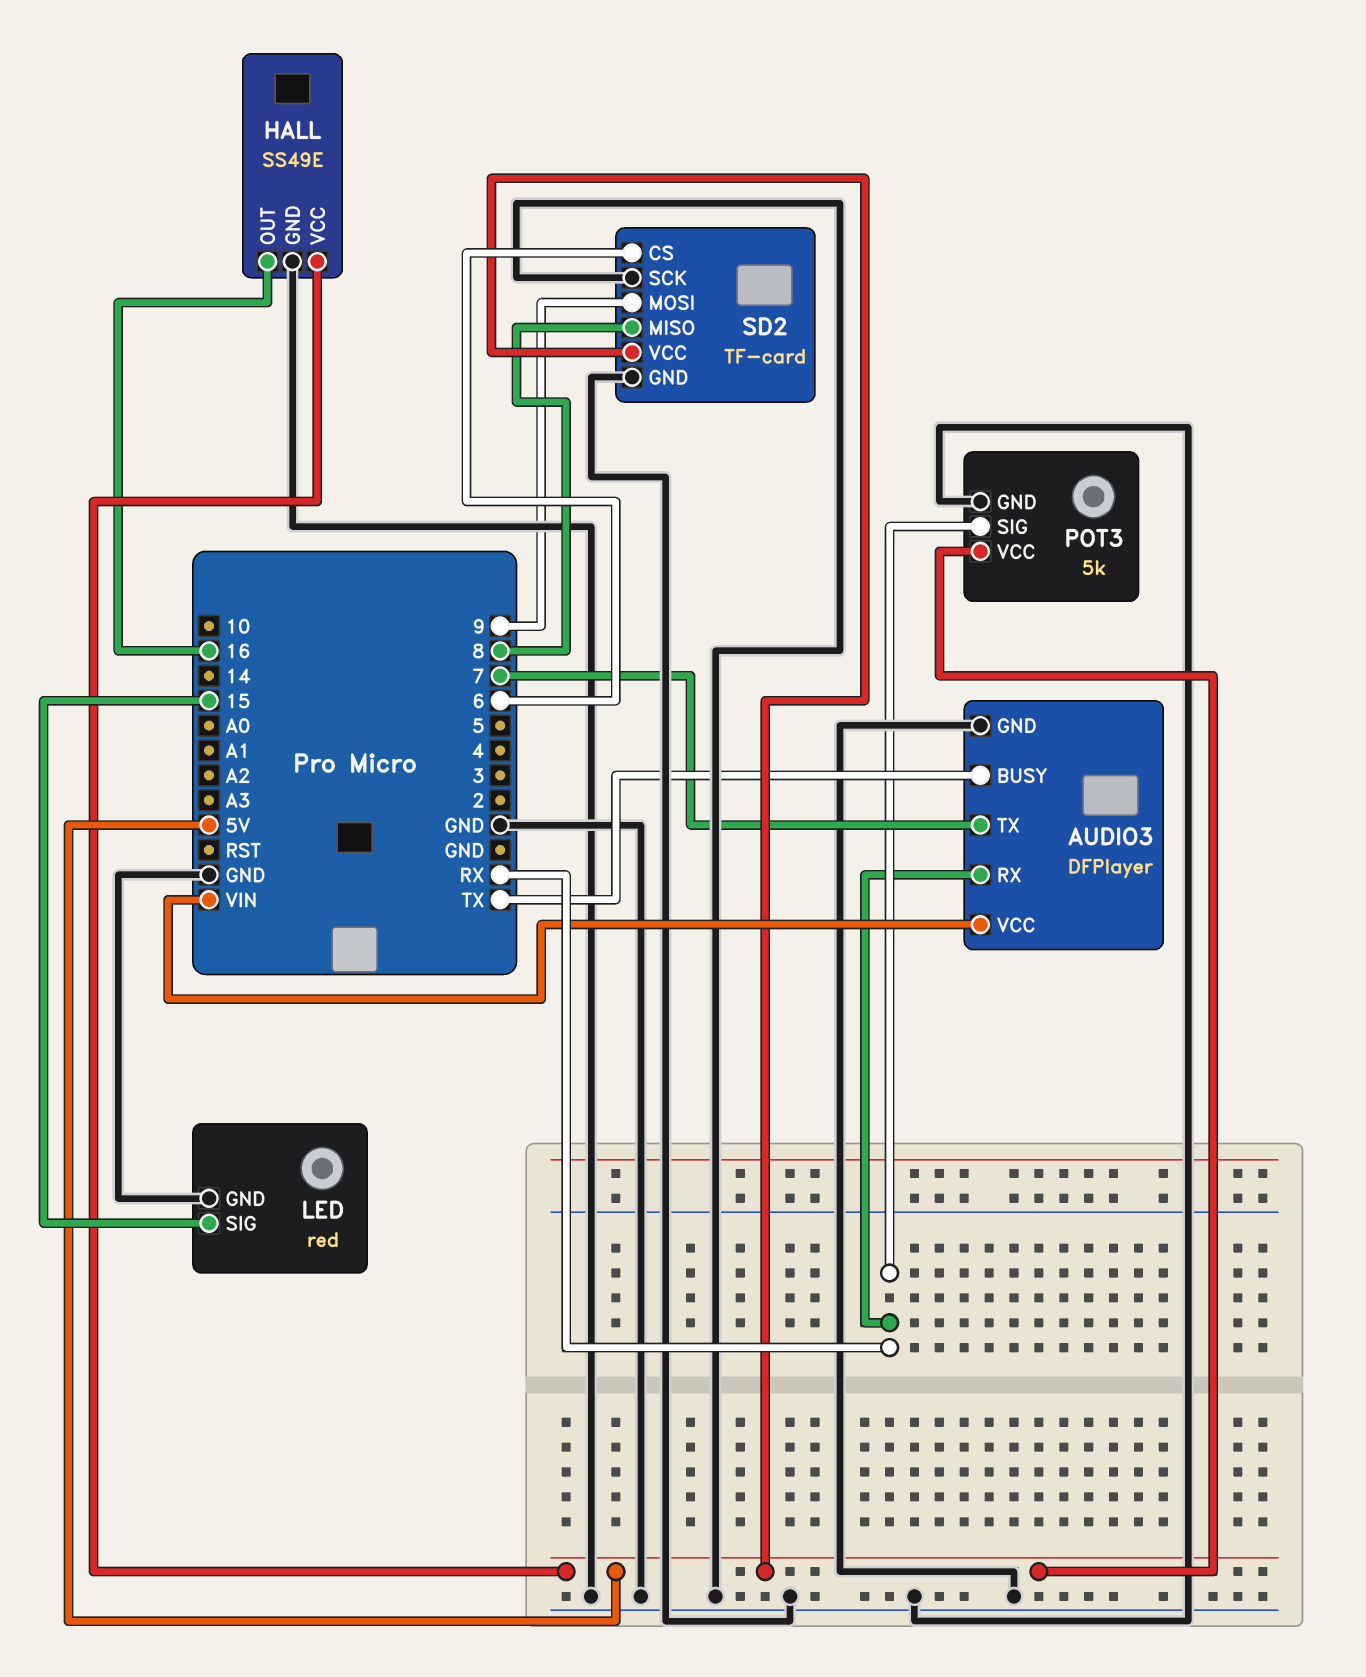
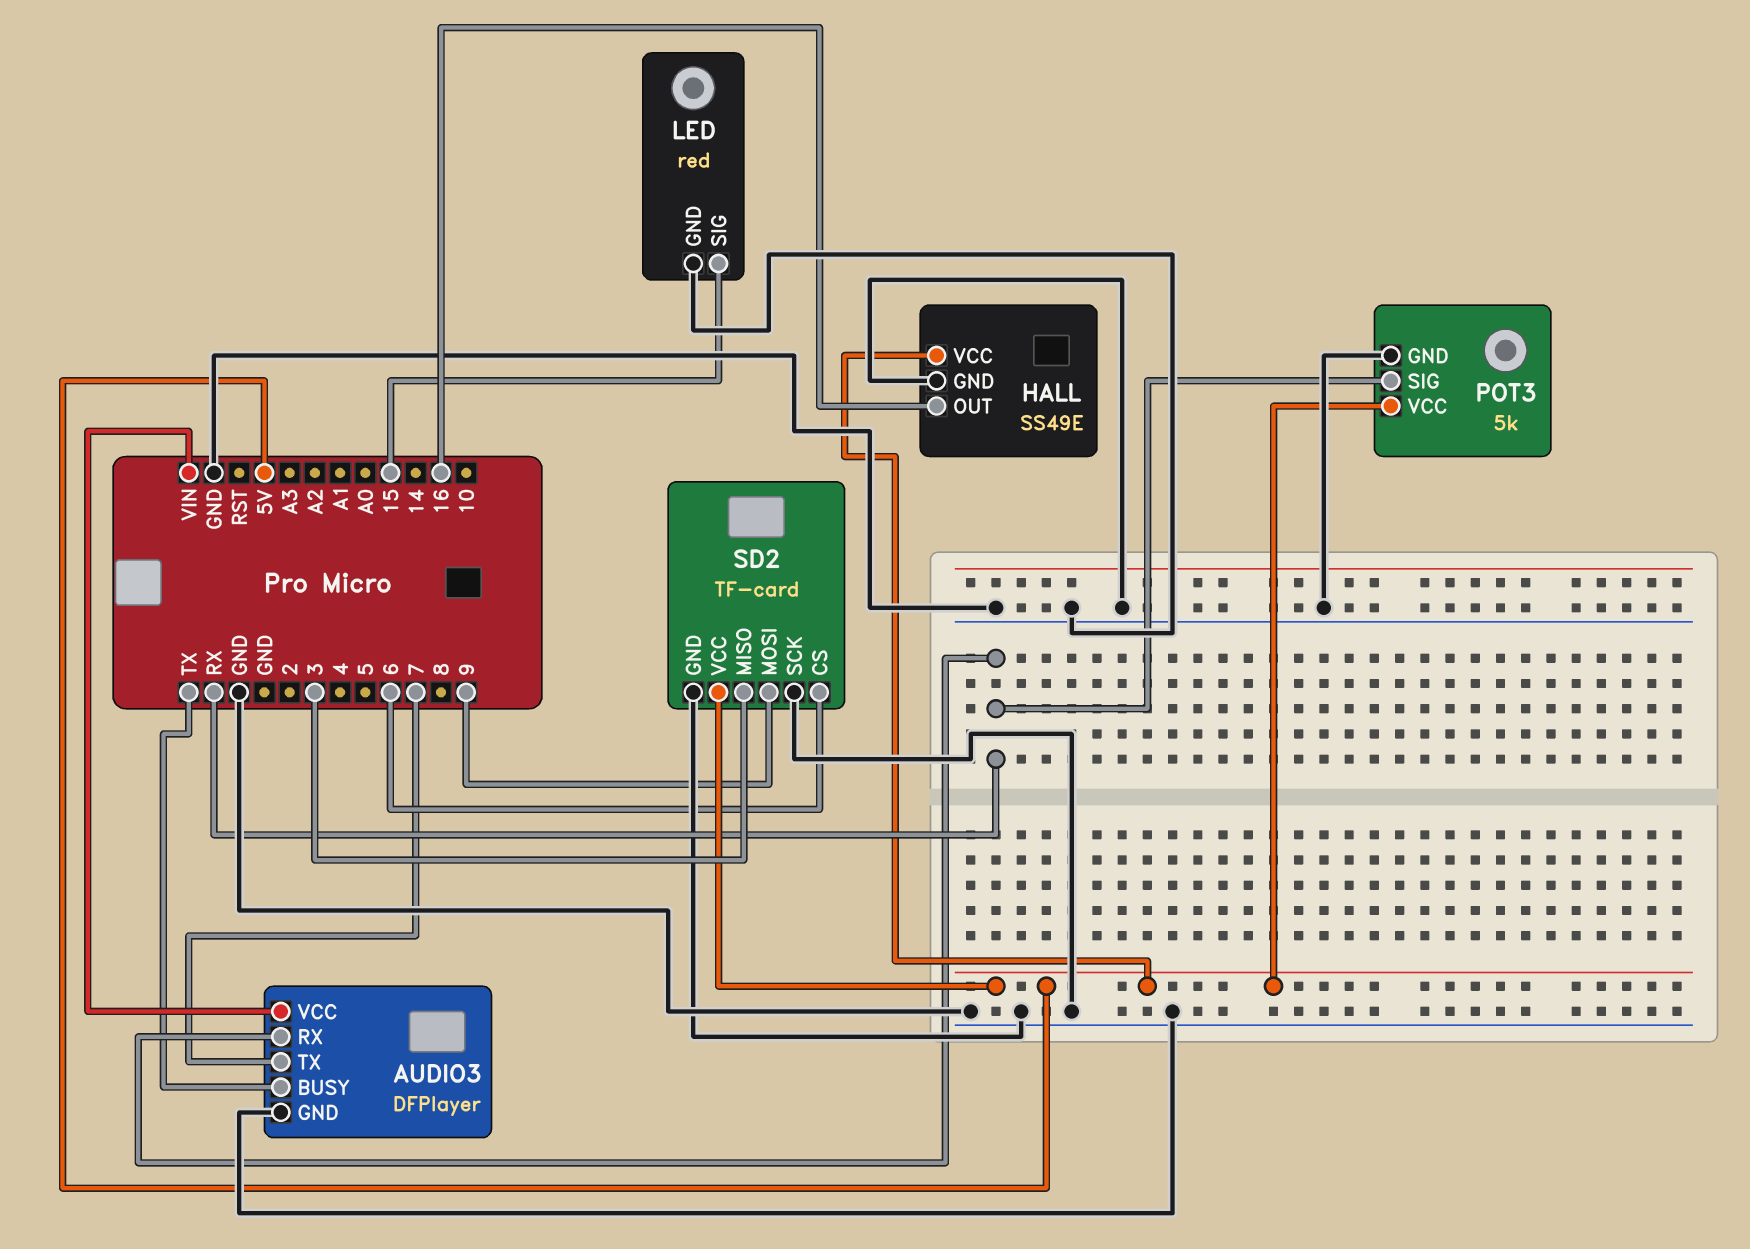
SD2 pin MISO: 8 -> 3

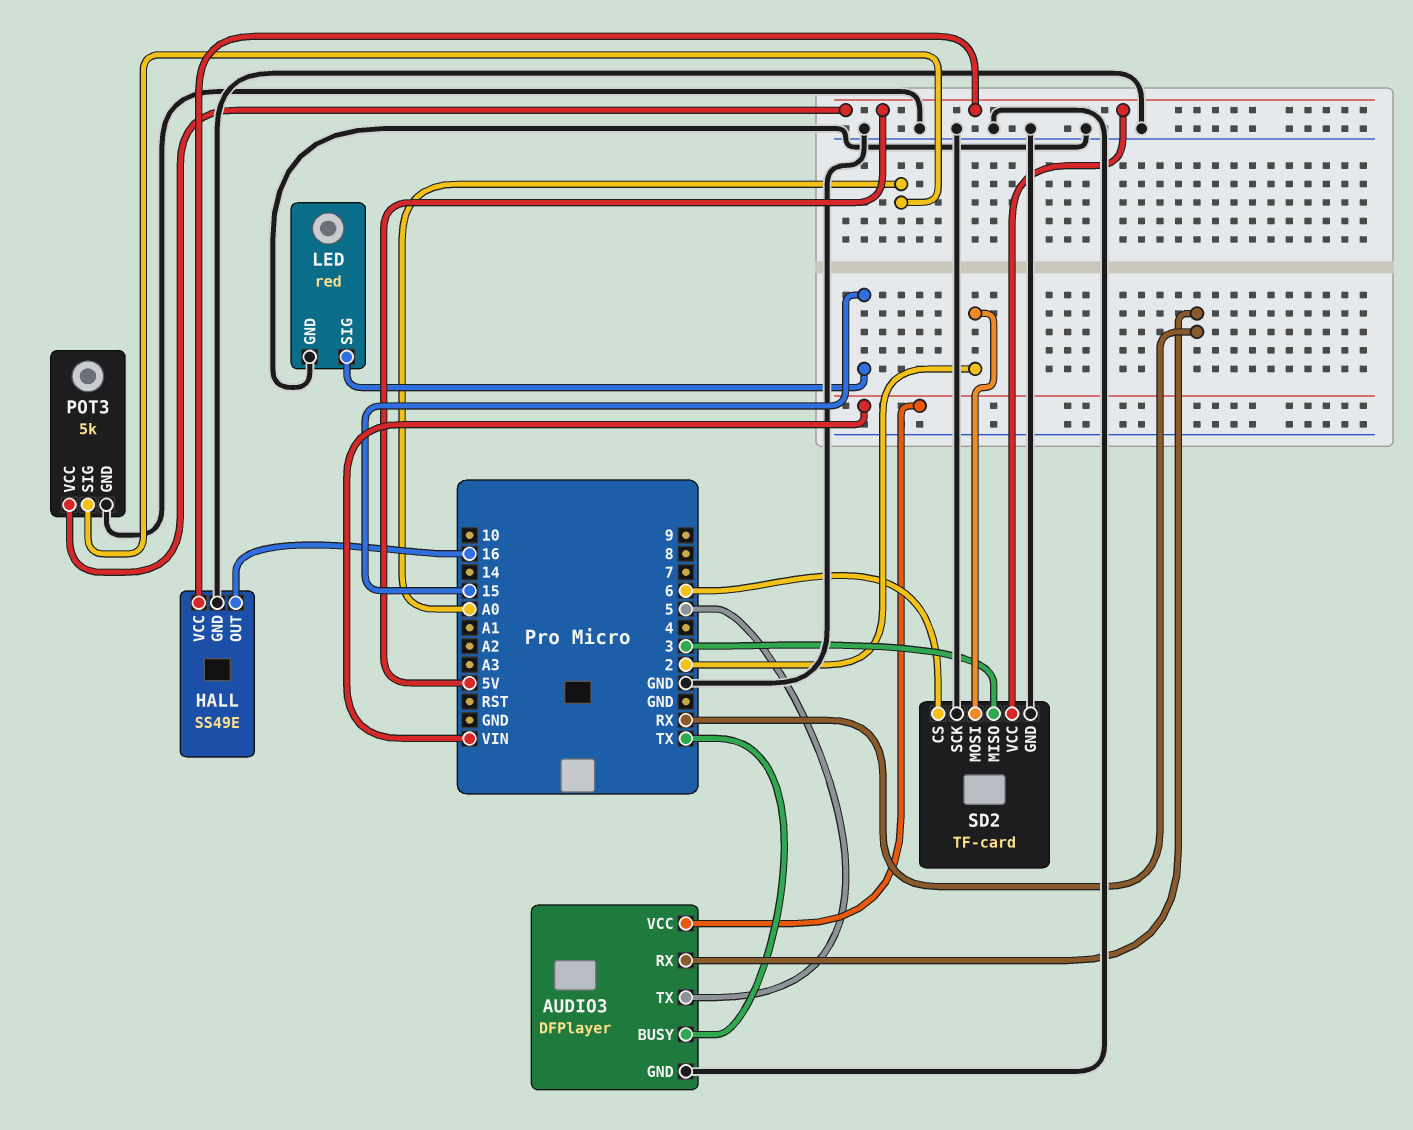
AUDIO3 pin TX: 7 -> 5
POT3 pin SIG: RX -> A0
SD2 pin MOSI: 9 -> 2

